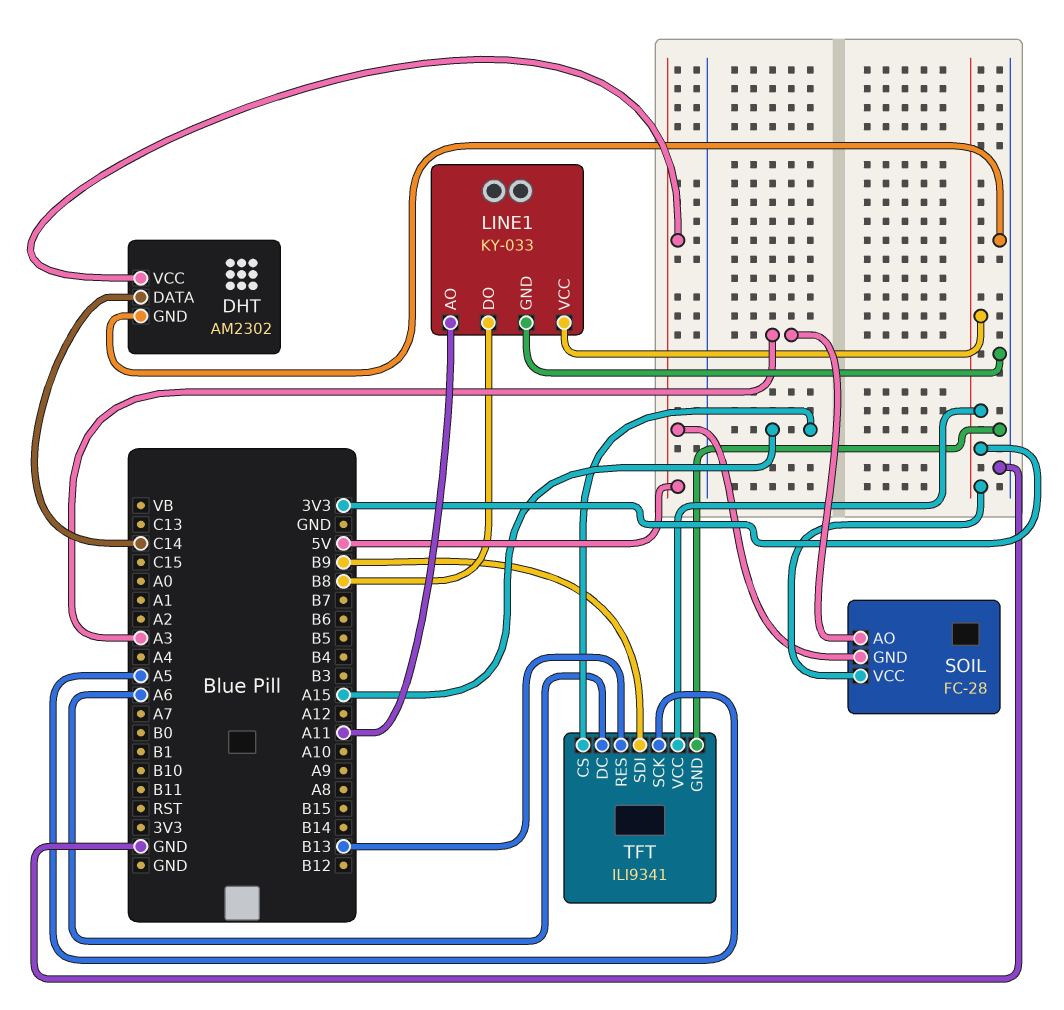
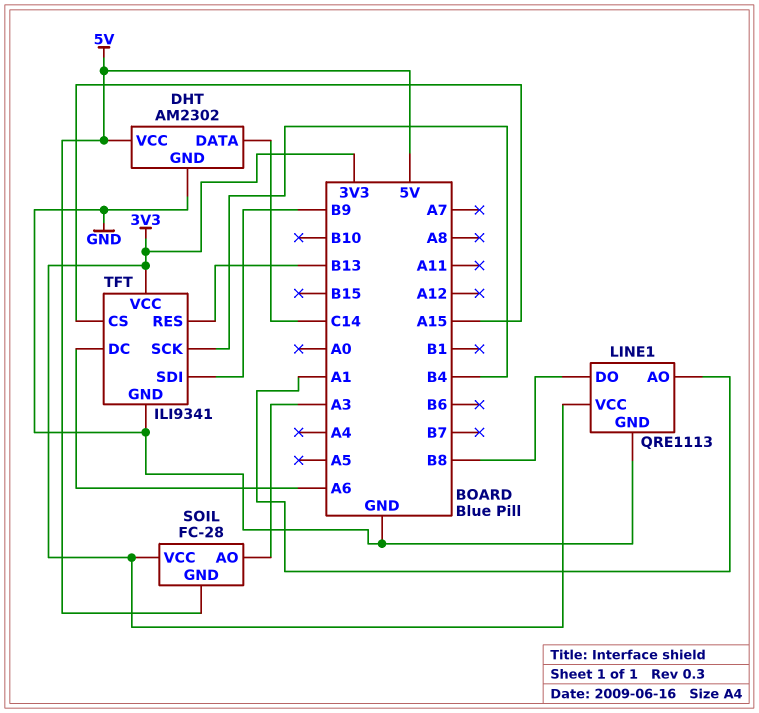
LINE1: KY-033 -> QRE1113
LINE1 pin AO: A11 -> A1
TFT pin SCK: A5 -> B4

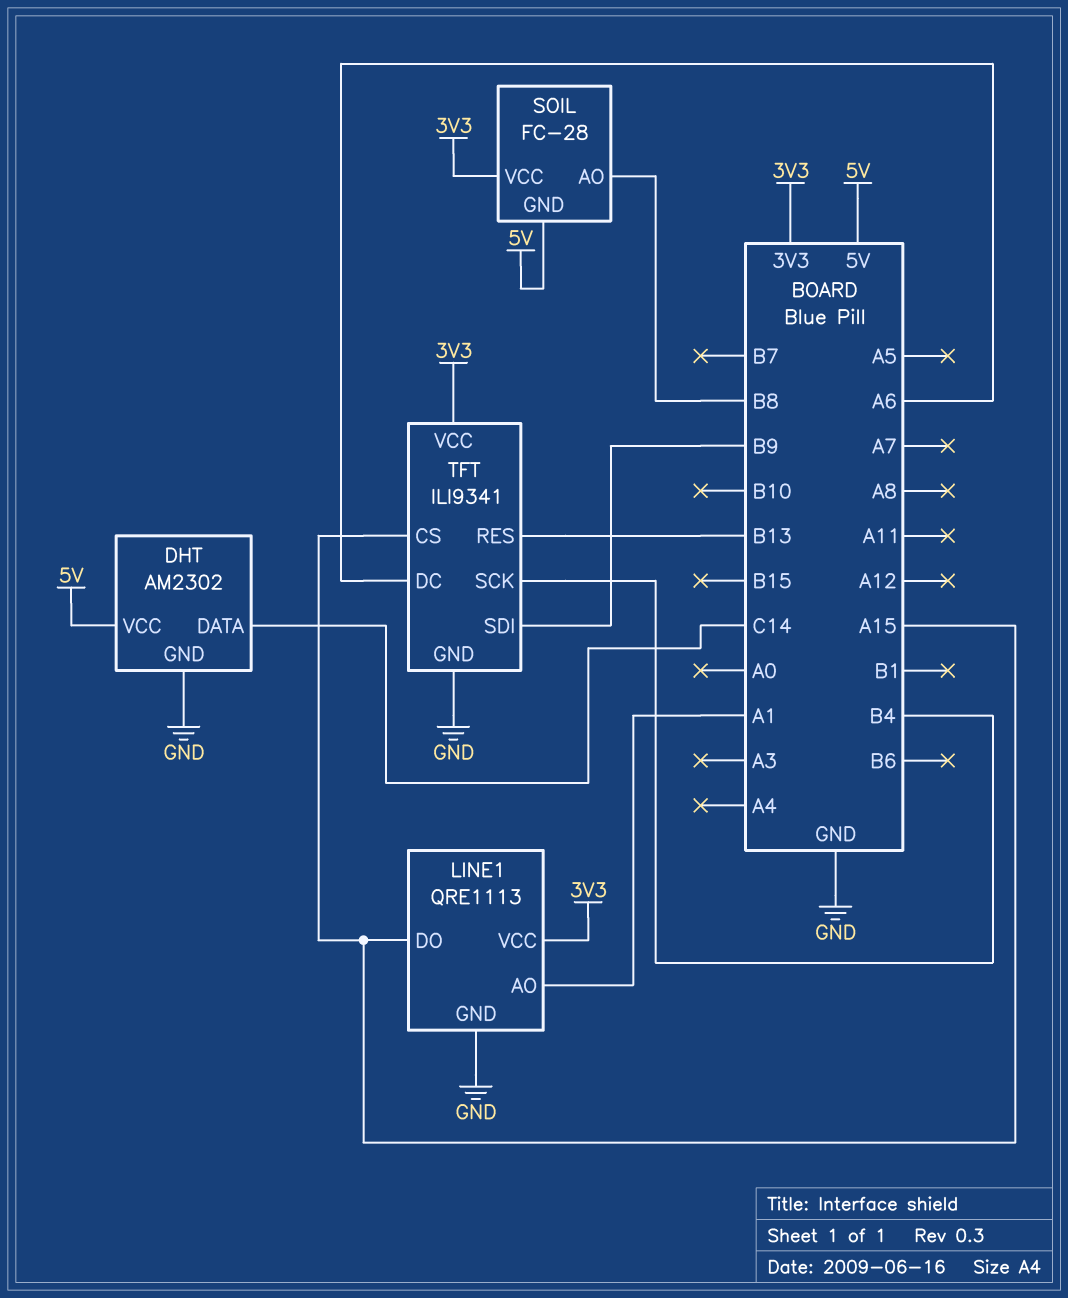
LINE1 pin DO: B8 -> A15
SOIL pin AO: A3 -> B8

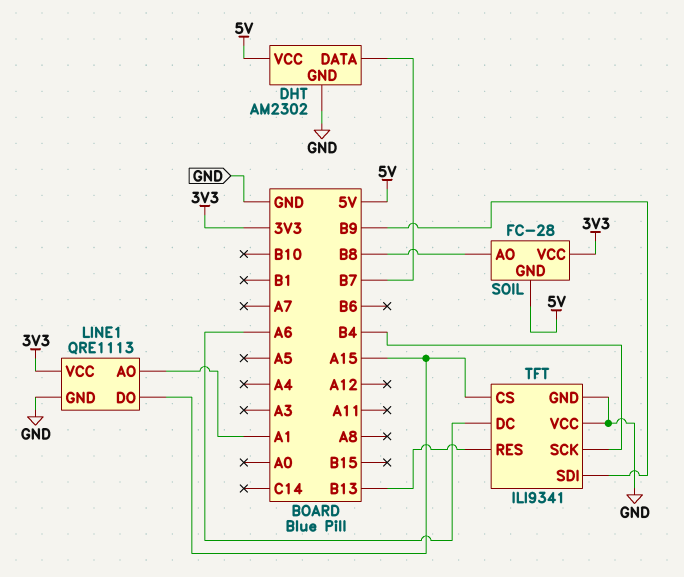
DHT pin DATA: C14 -> B7
TFT pin VCC: 3V3 -> GND

